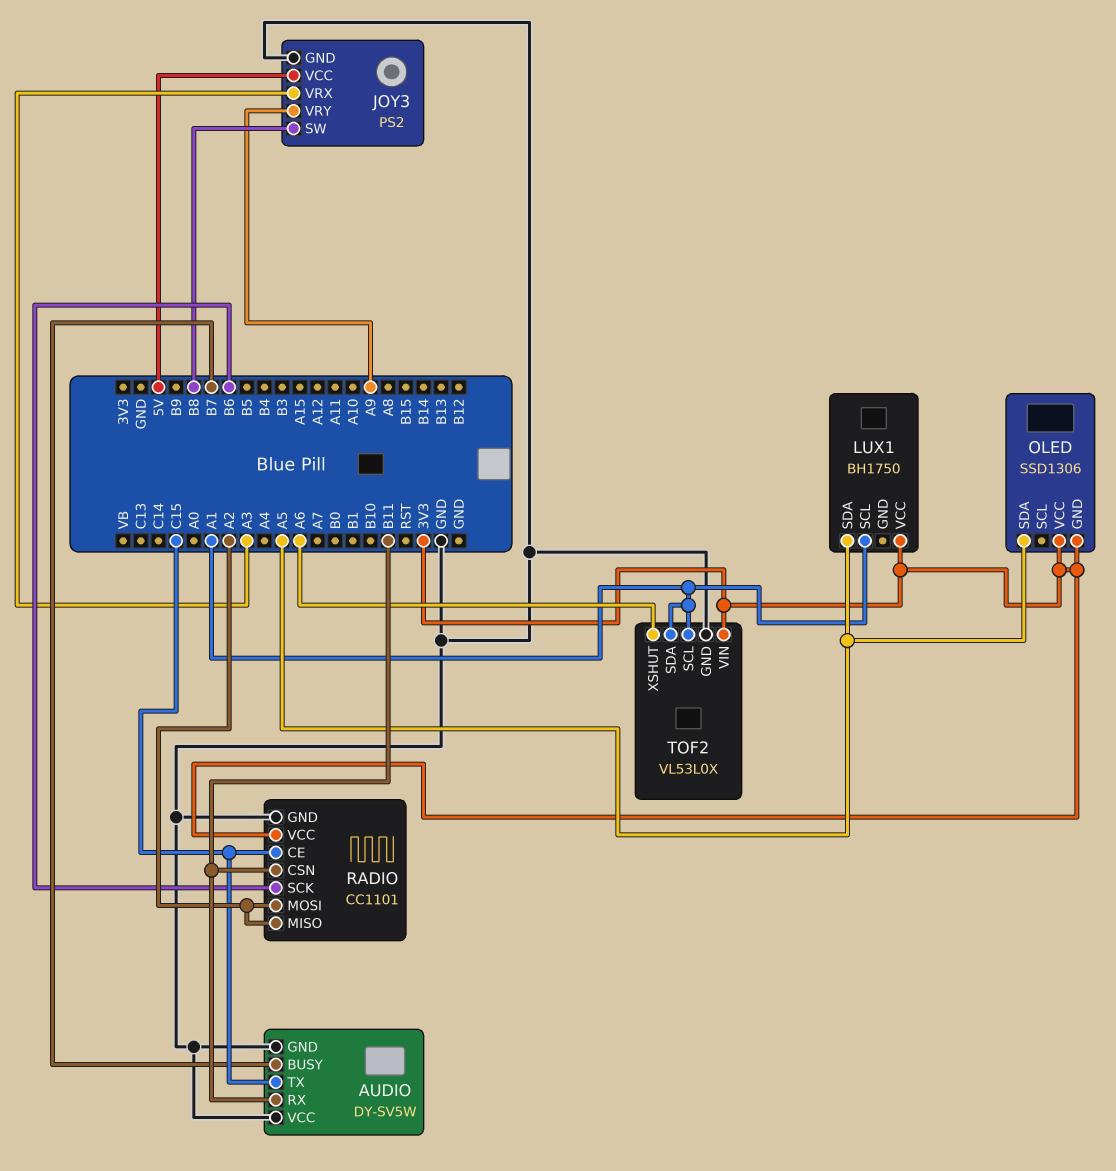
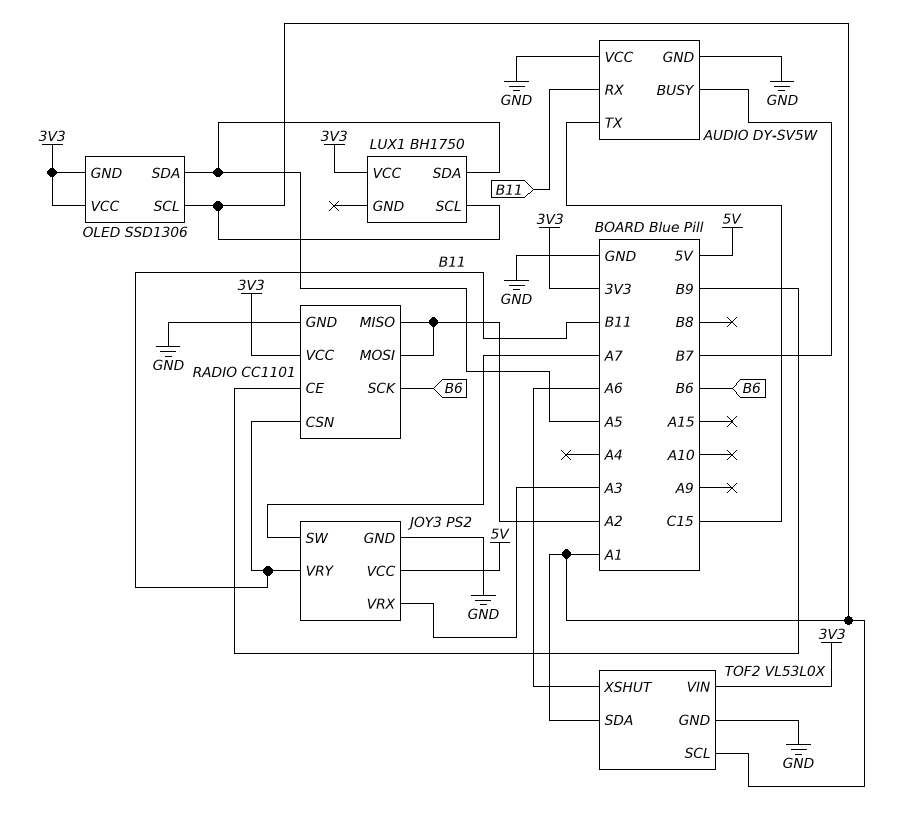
JOY3 pin SW: B8 -> A7
JOY3 pin VRY: A9 -> B11
OLED pin SCL: none -> A1
RADIO pin CE: C15 -> B9

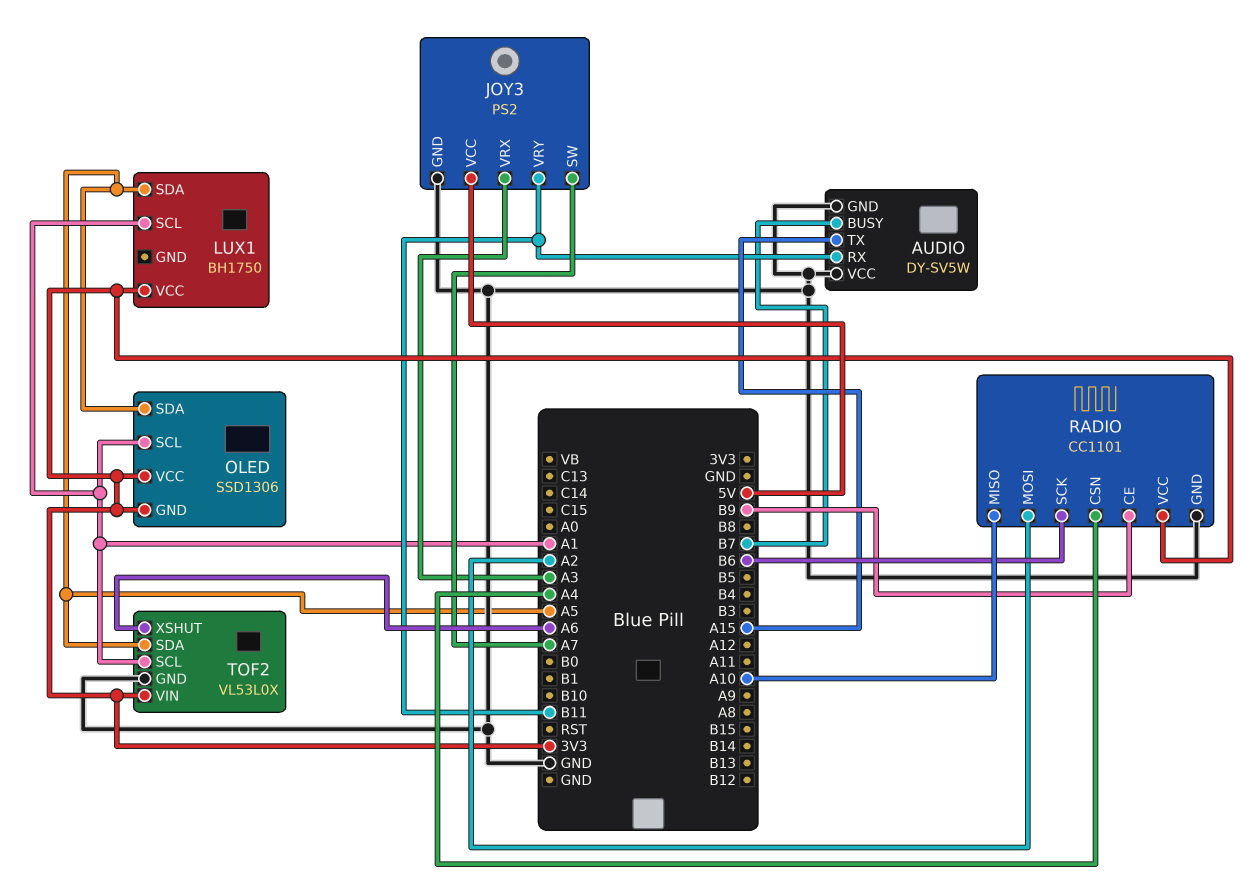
AUDIO pin TX: C15 -> A15
RADIO pin CSN: B11 -> A4
RADIO pin MISO: A2 -> A10
TOF2 pin SDA: A1 -> A5

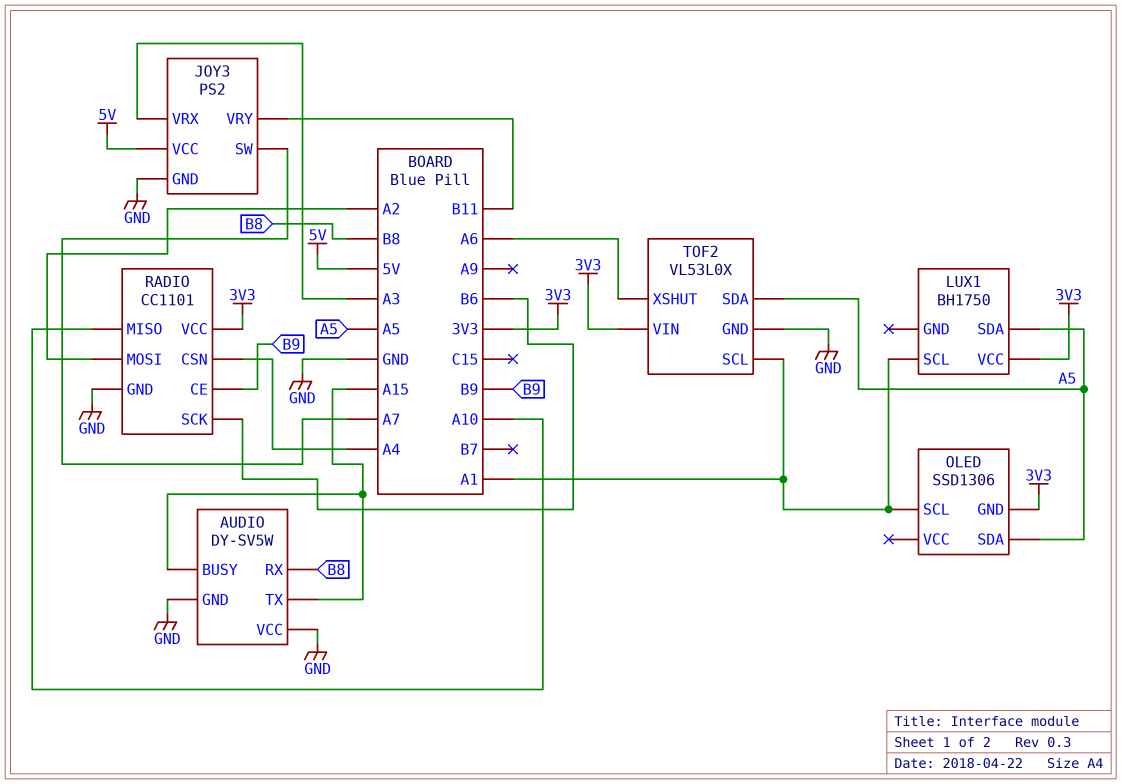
AUDIO pin BUSY: B7 -> A15
AUDIO pin RX: B11 -> B8
OLED pin VCC: 3V3 -> none

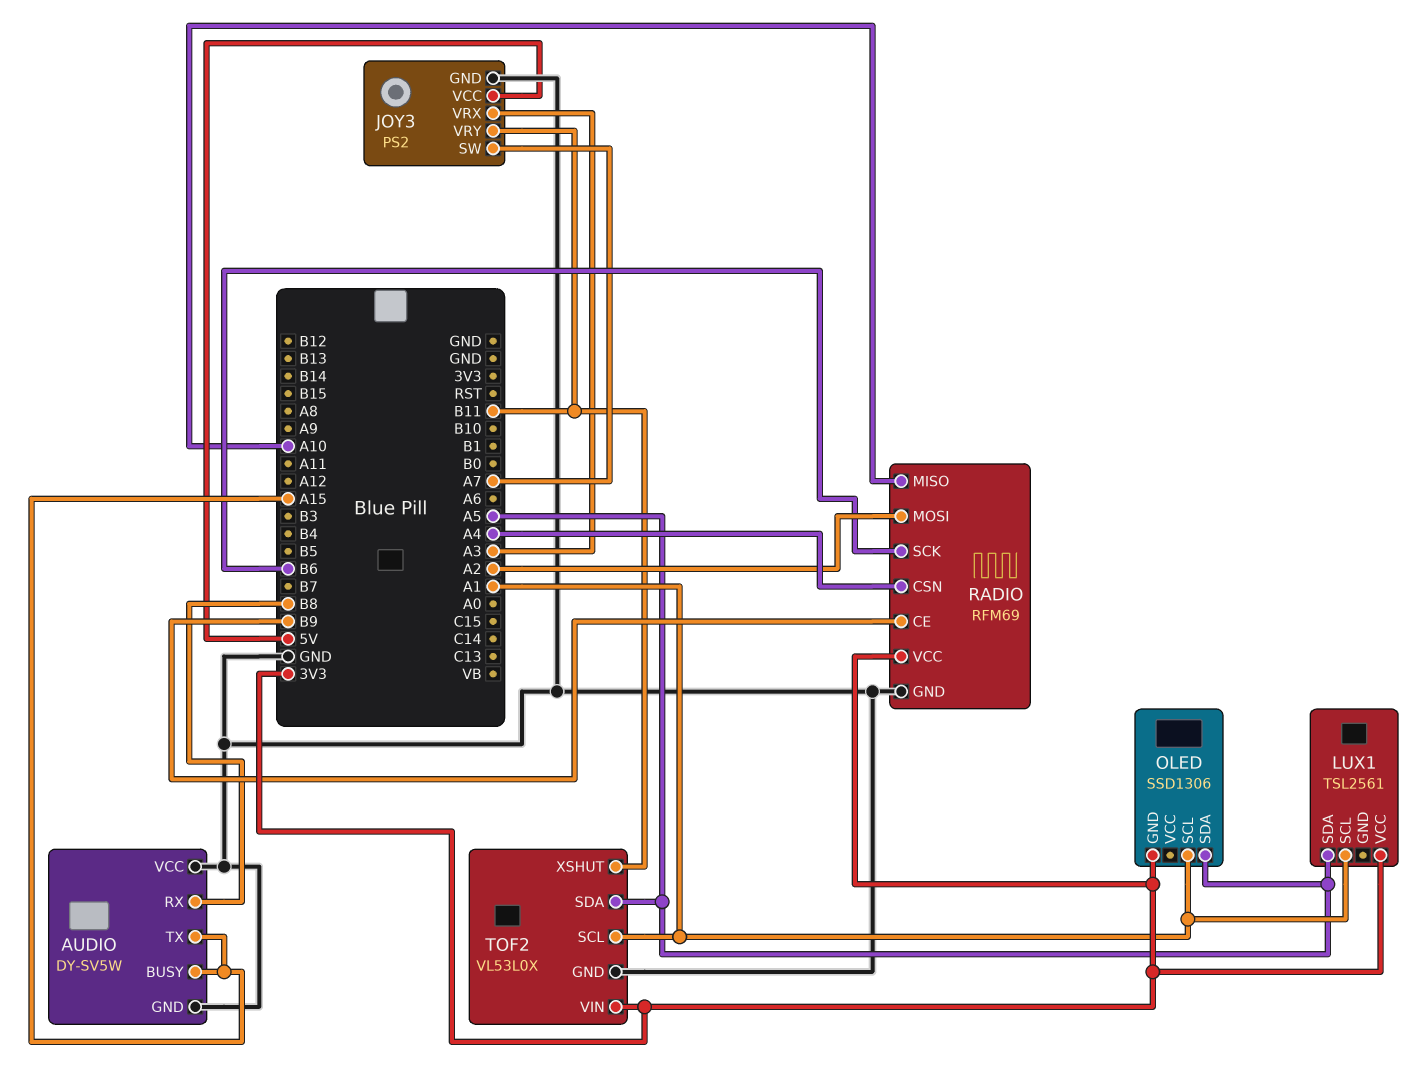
LUX1: BH1750 -> TSL2561
RADIO: CC1101 -> RFM69
TOF2 pin XSHUT: A6 -> B11

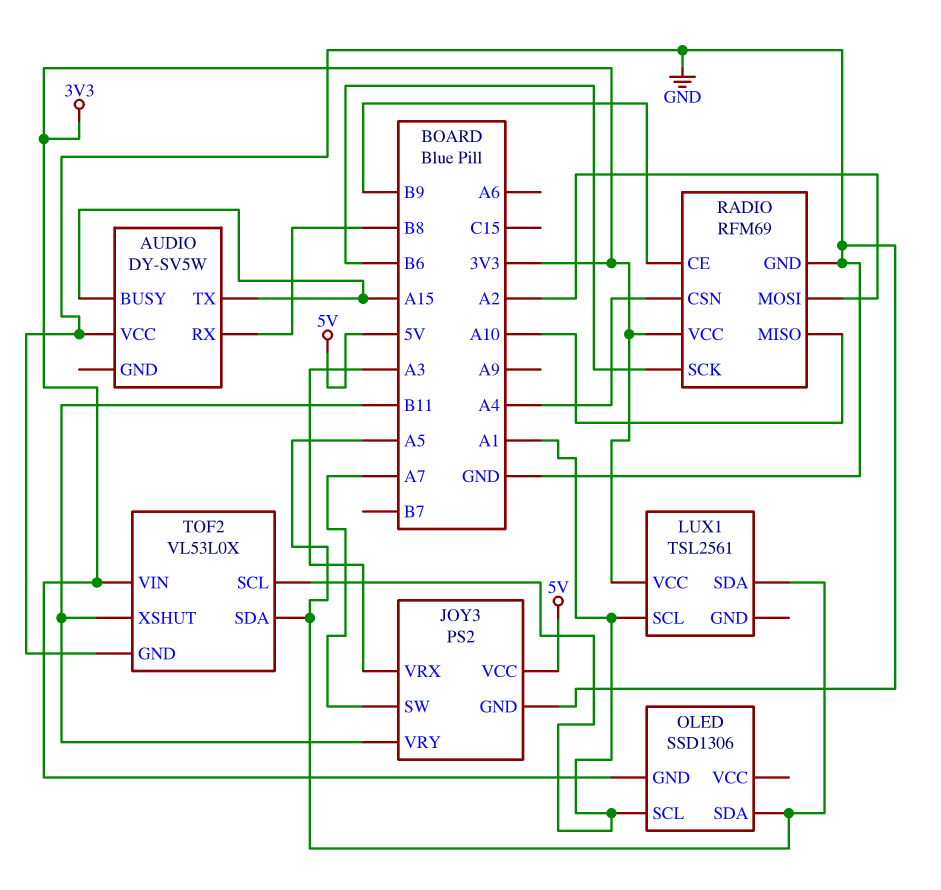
AUDIO pin GND: GND -> none

